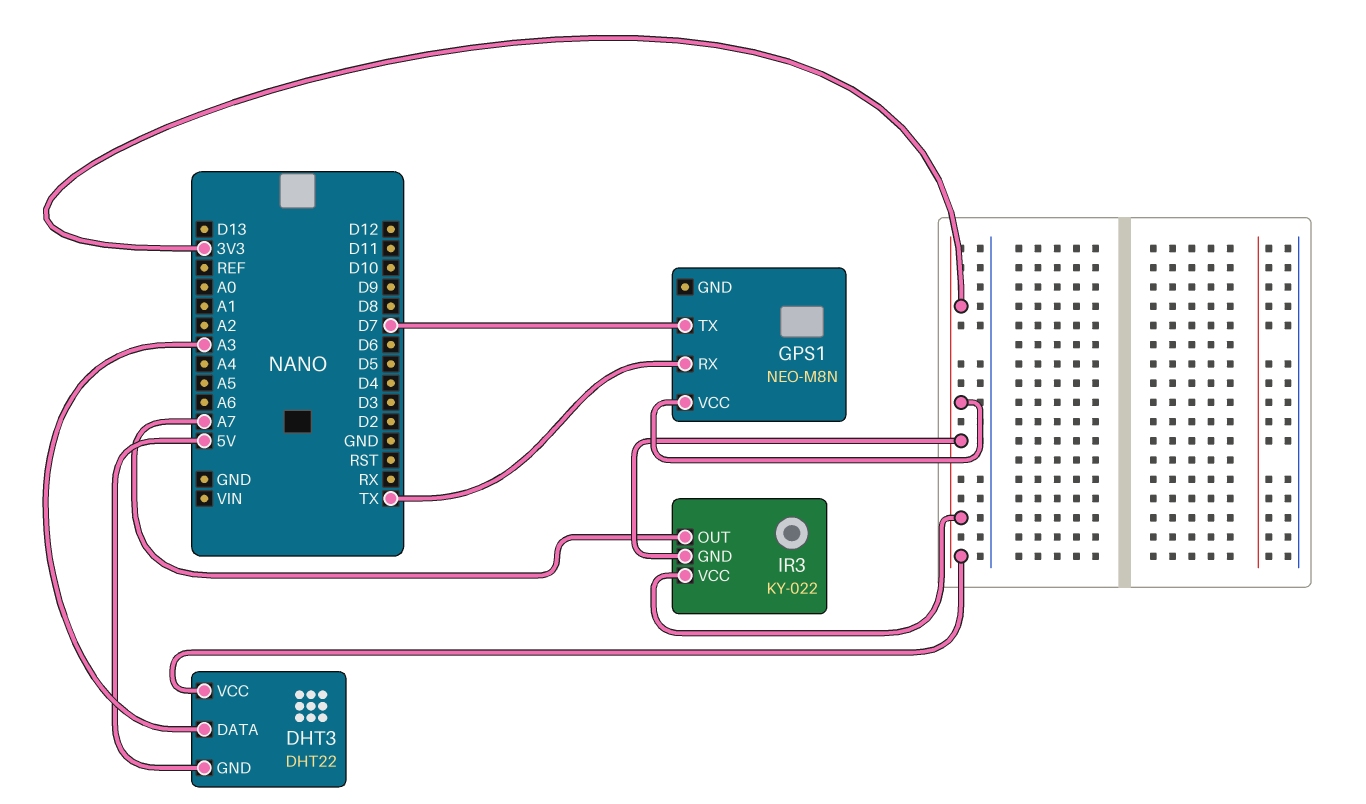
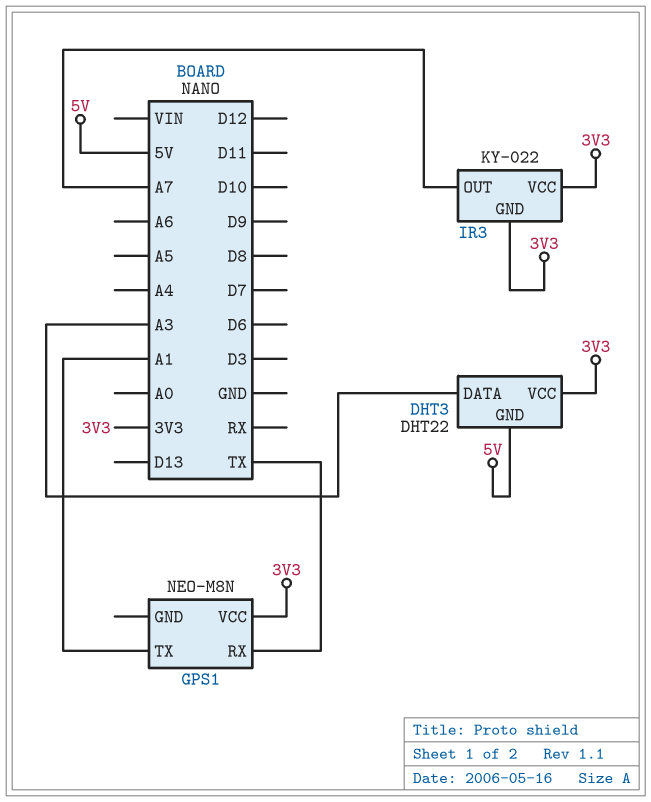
GPS1 pin TX: D7 -> A1

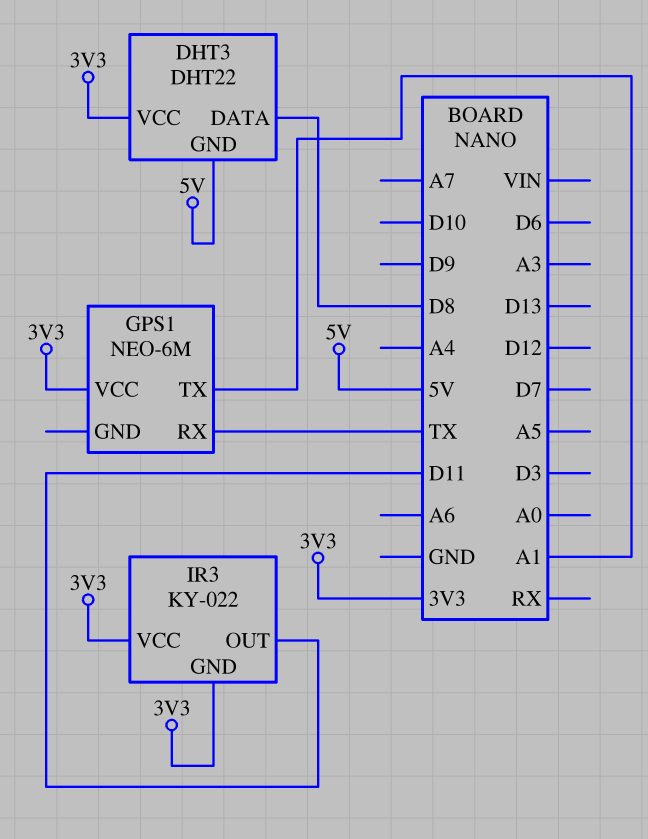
DHT3 pin DATA: A3 -> D8
GPS1: NEO-M8N -> NEO-6M
IR3 pin OUT: A7 -> D11

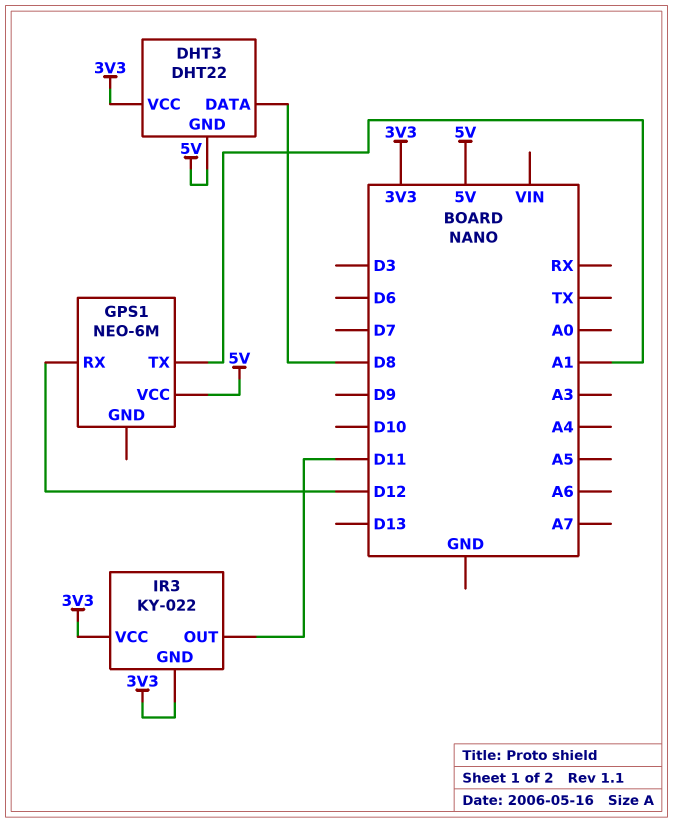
GPS1 pin RX: TX -> D12
GPS1 pin VCC: 3V3 -> 5V

